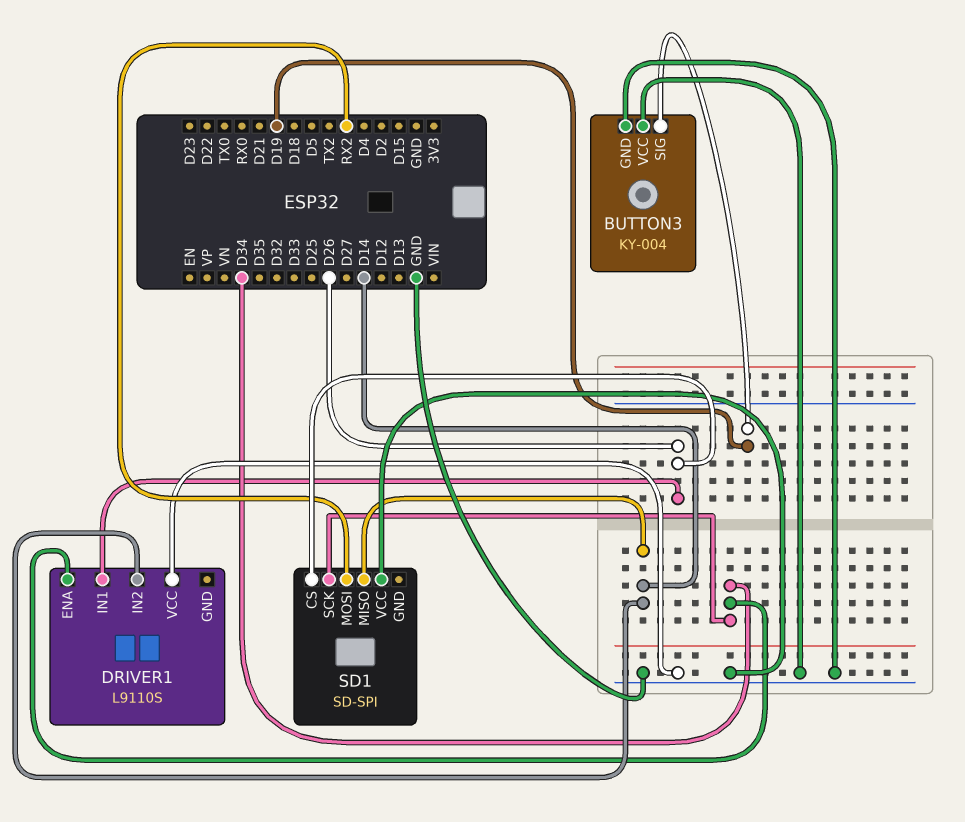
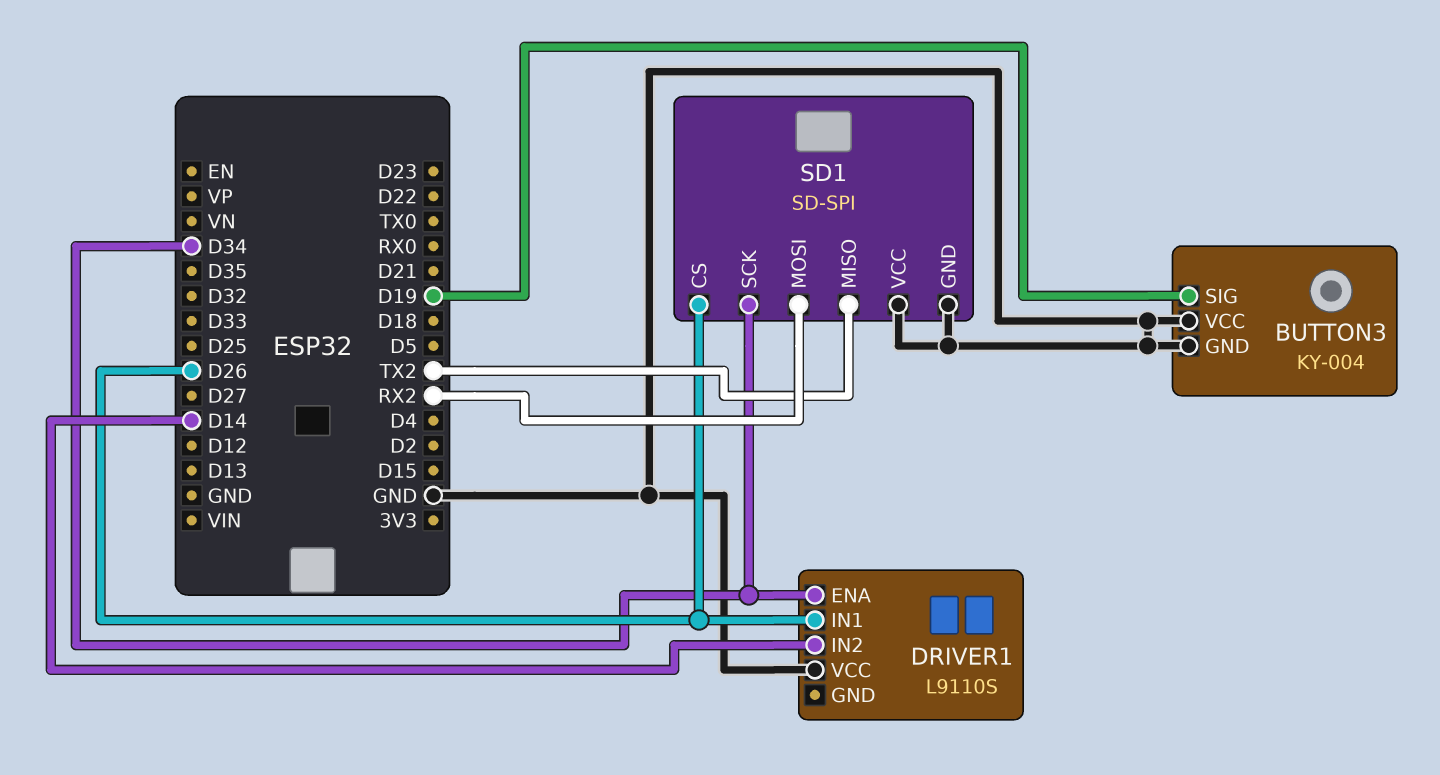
SD1 pin GND: none -> GND
SD1 pin MISO: D14 -> TX2

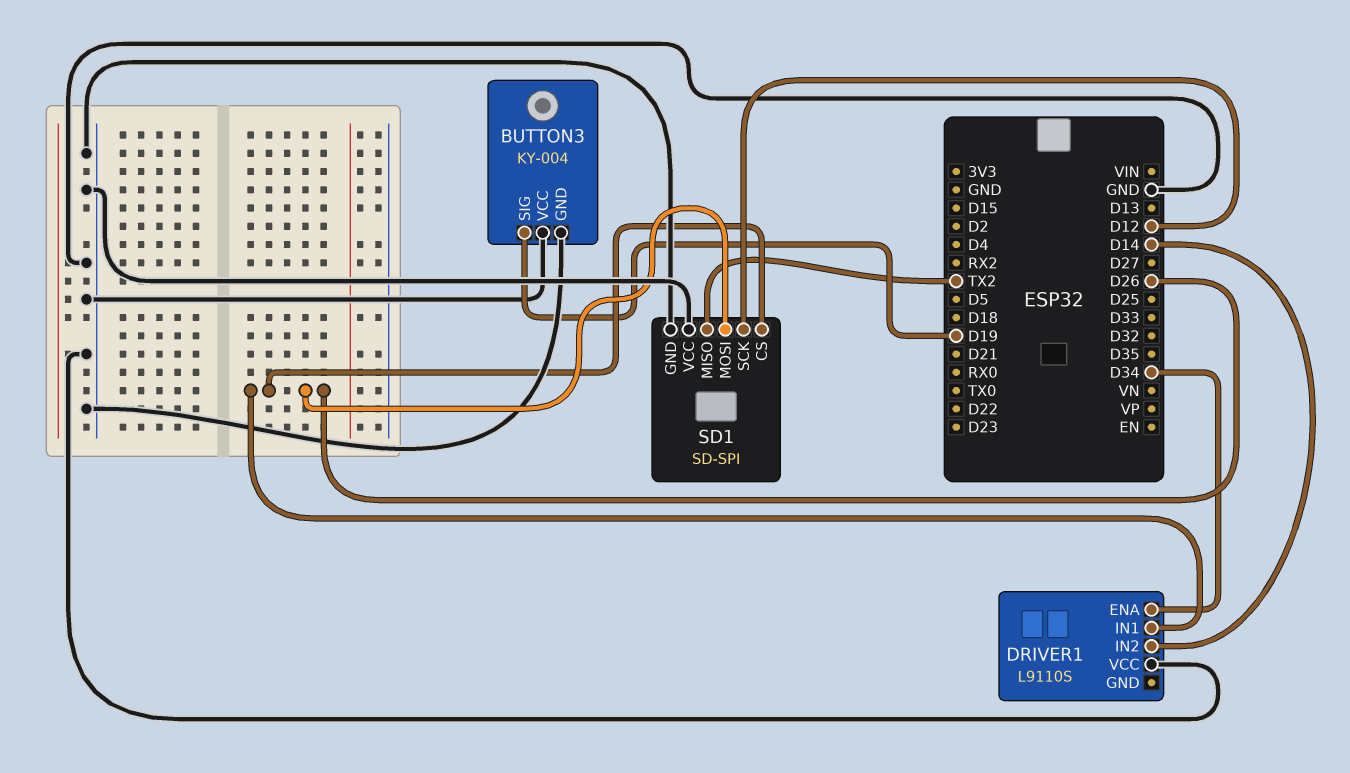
SD1 pin MOSI: RX2 -> D26
SD1 pin SCK: D34 -> D12

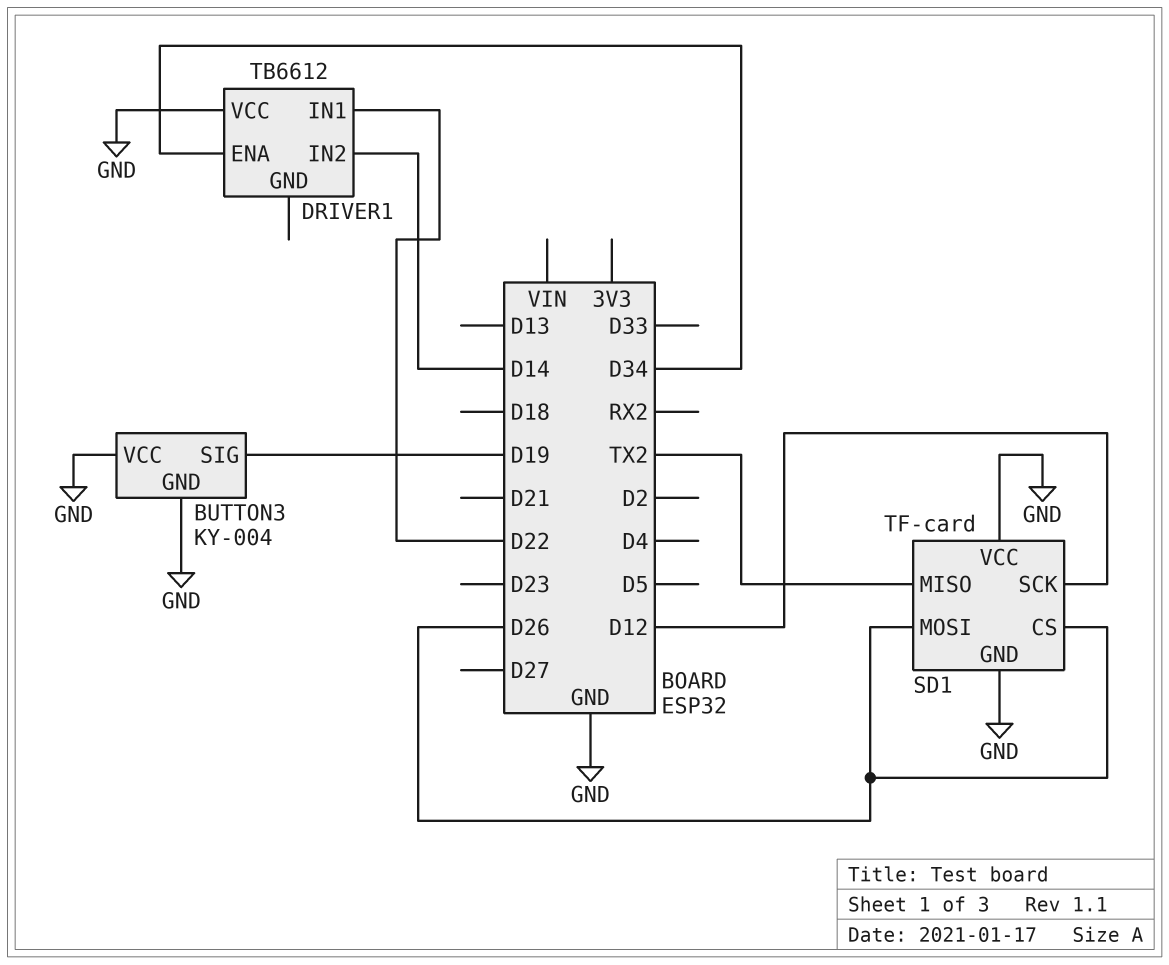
DRIVER1: L9110S -> TB6612
DRIVER1 pin IN1: D26 -> D22
SD1: SD-SPI -> TF-card

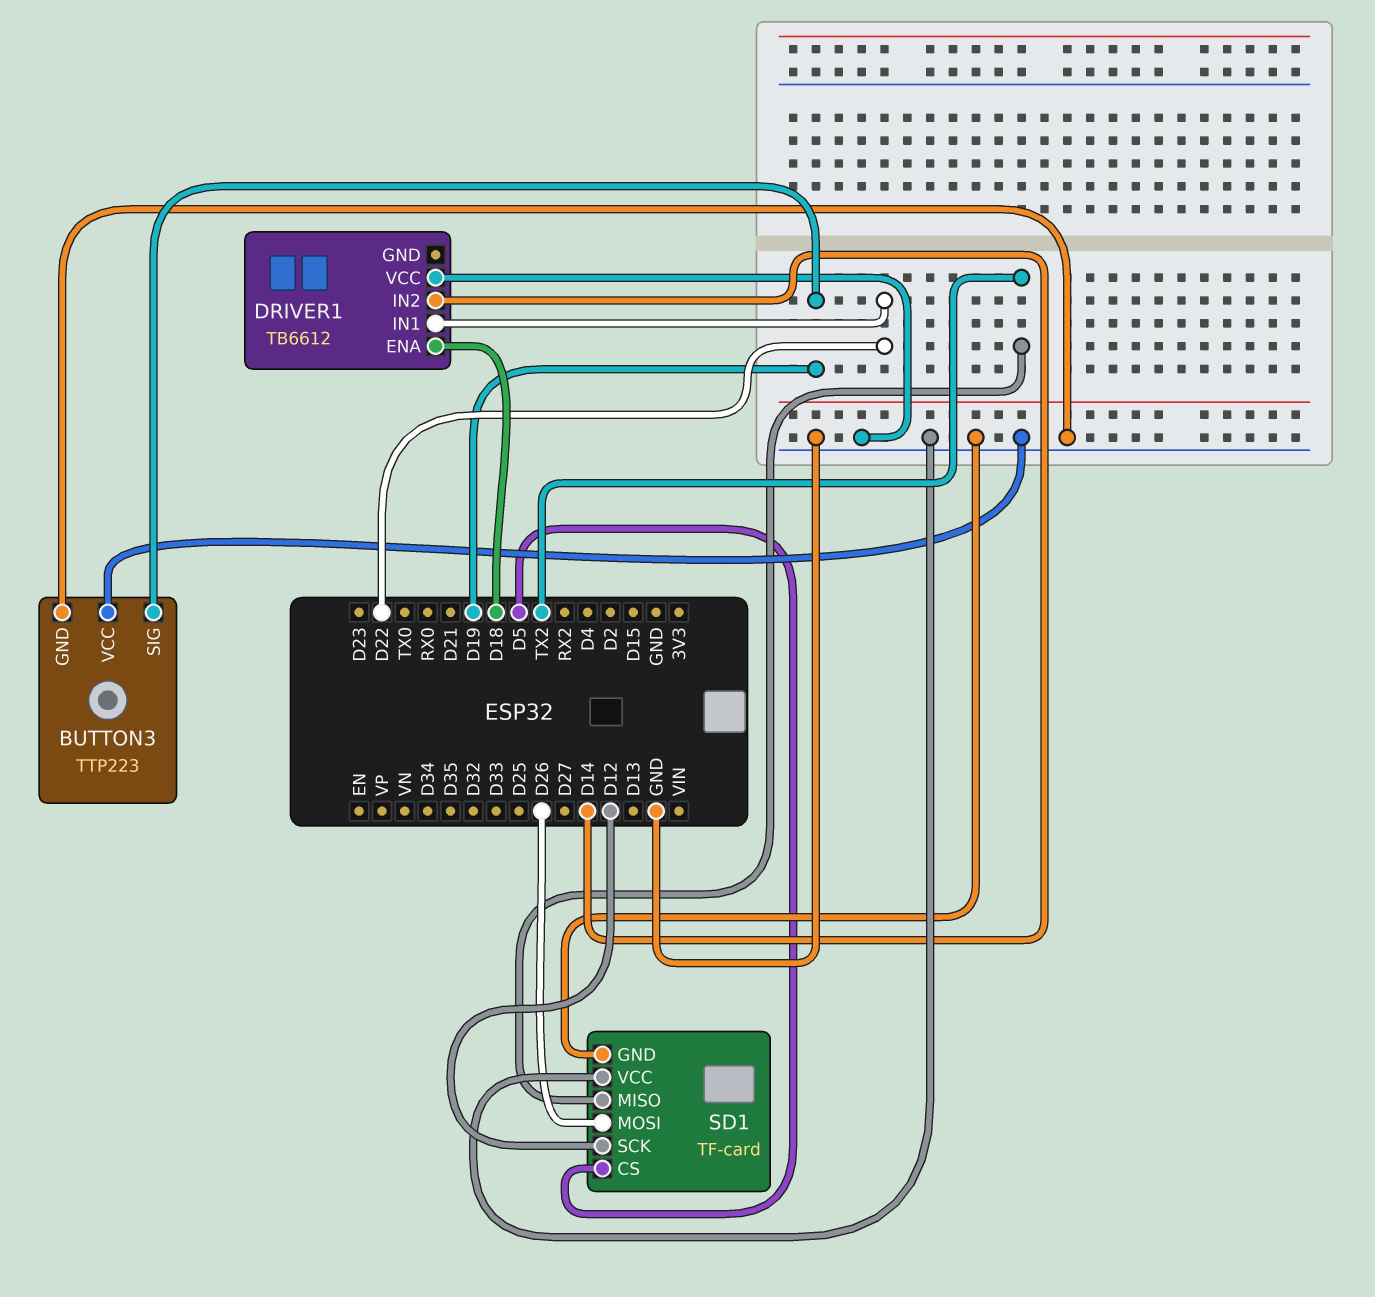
BUTTON3: KY-004 -> TTP223
DRIVER1 pin ENA: D34 -> D18
SD1 pin CS: D26 -> D5

